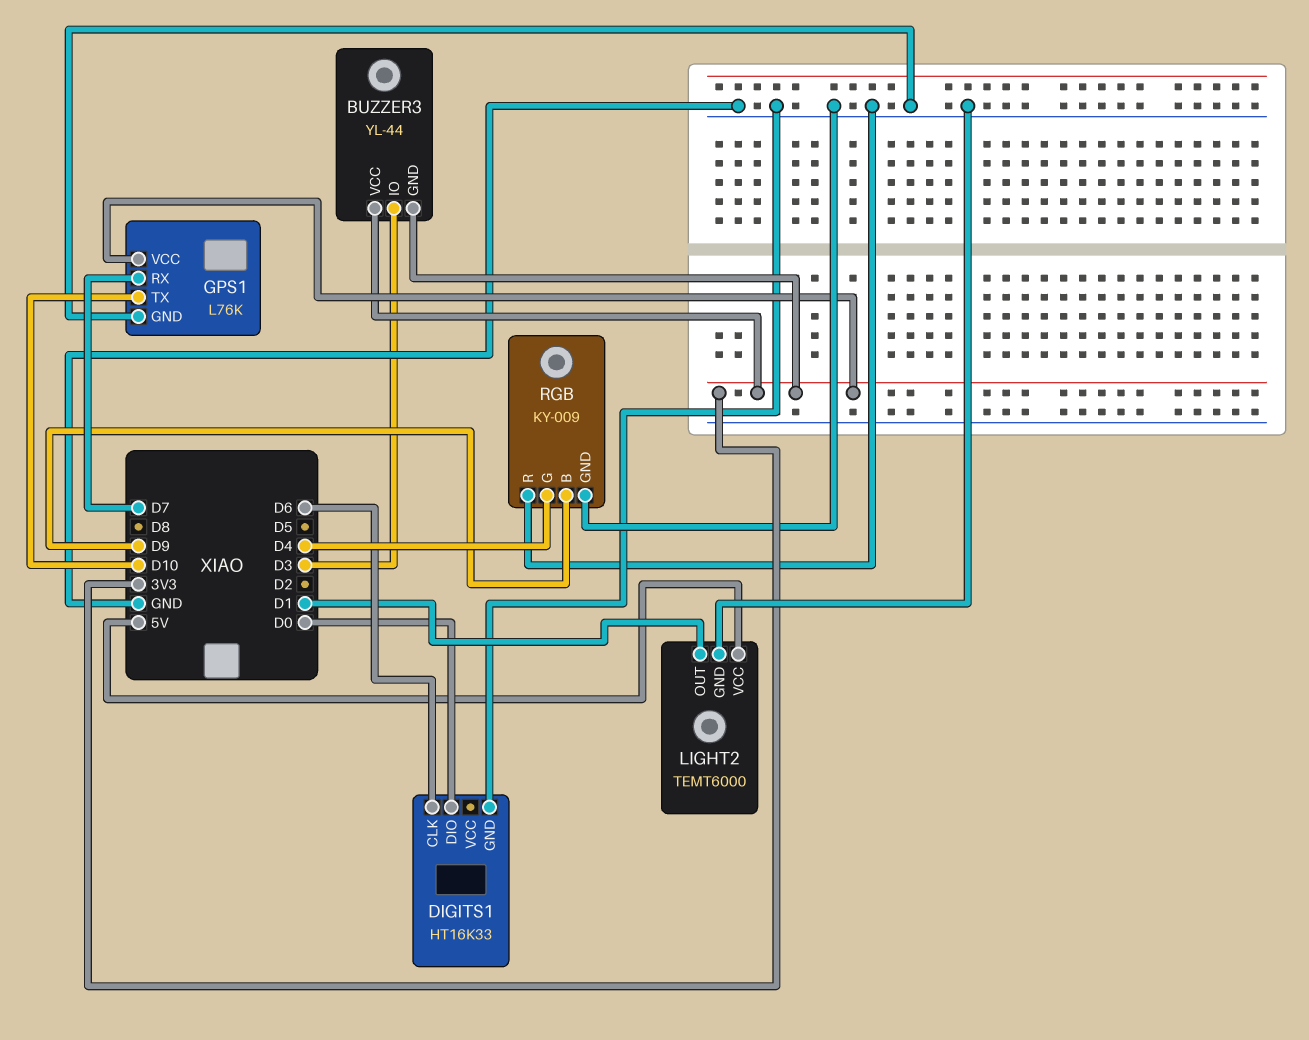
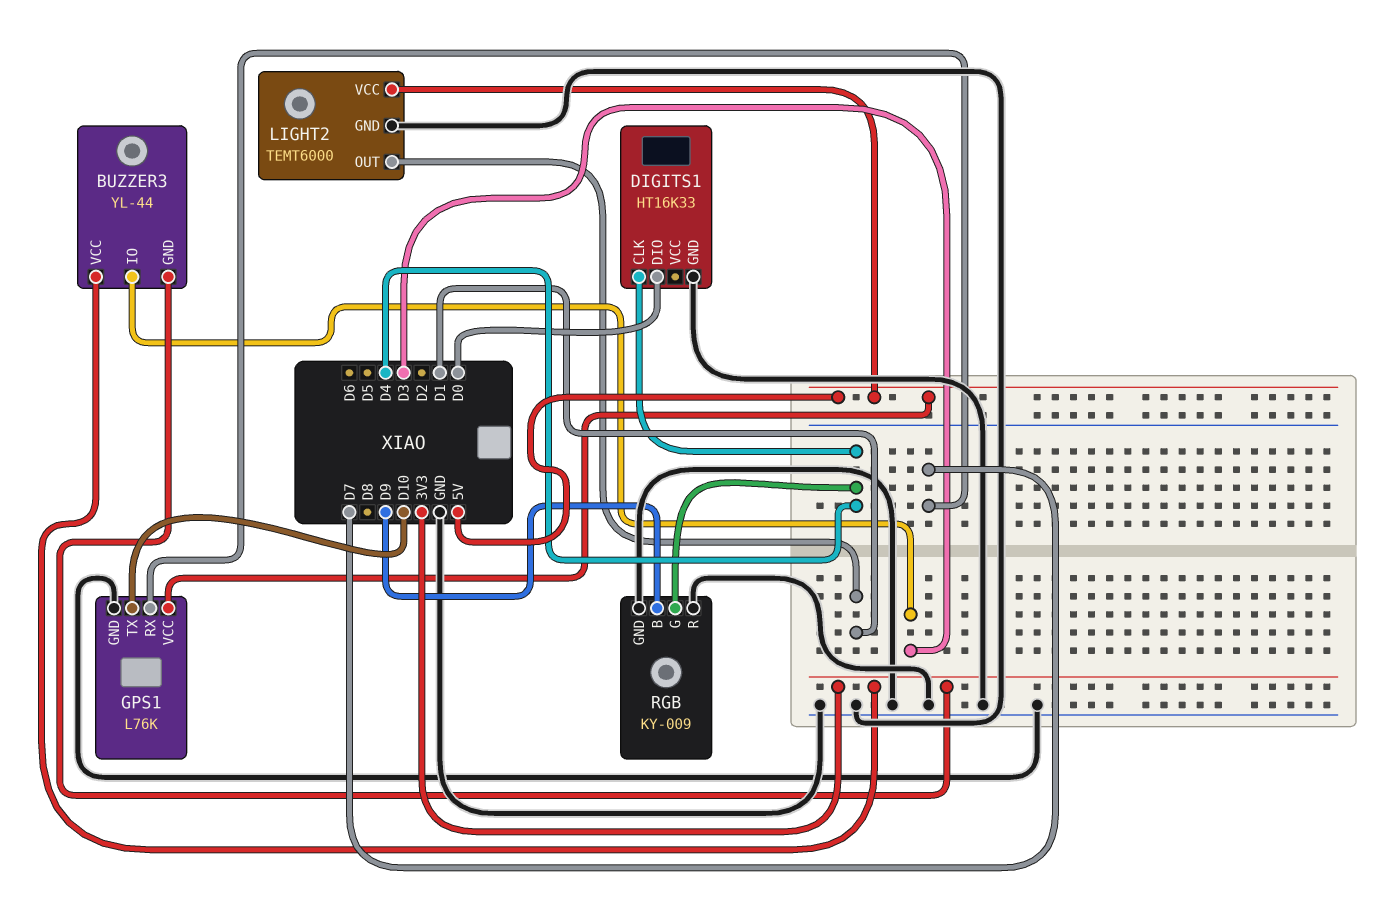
DIGITS1 pin CLK: D6 -> D4
GPS1 pin VCC: 3V3 -> 5V

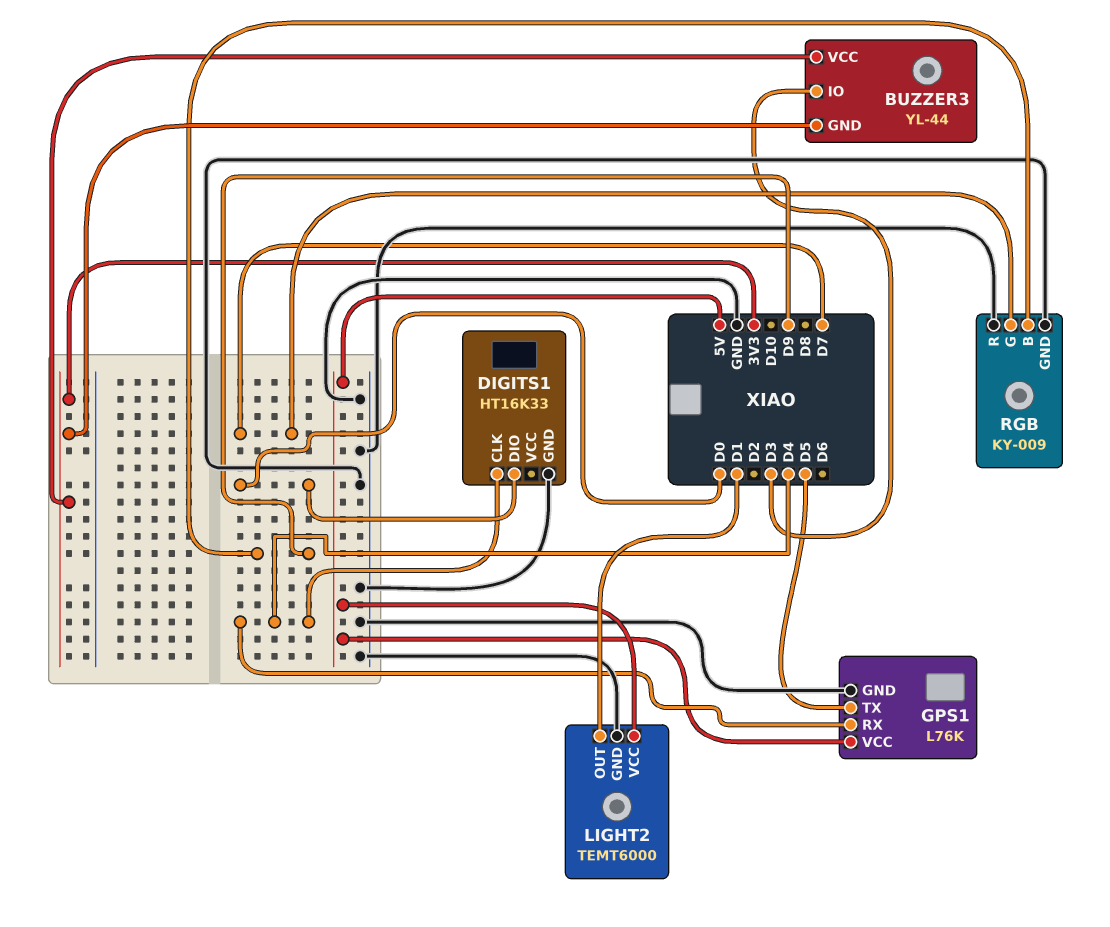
GPS1 pin RX: D7 -> D4
GPS1 pin TX: D10 -> D5
RGB pin G: D4 -> D7

